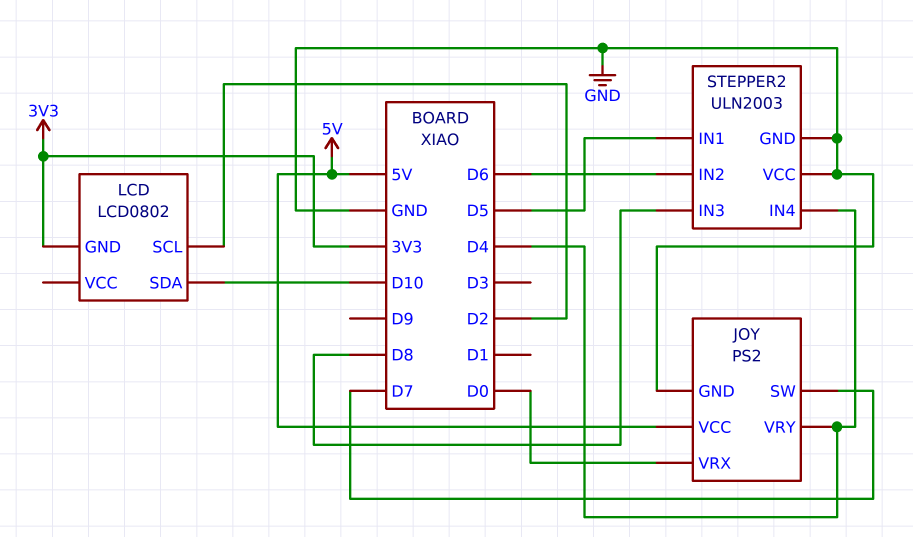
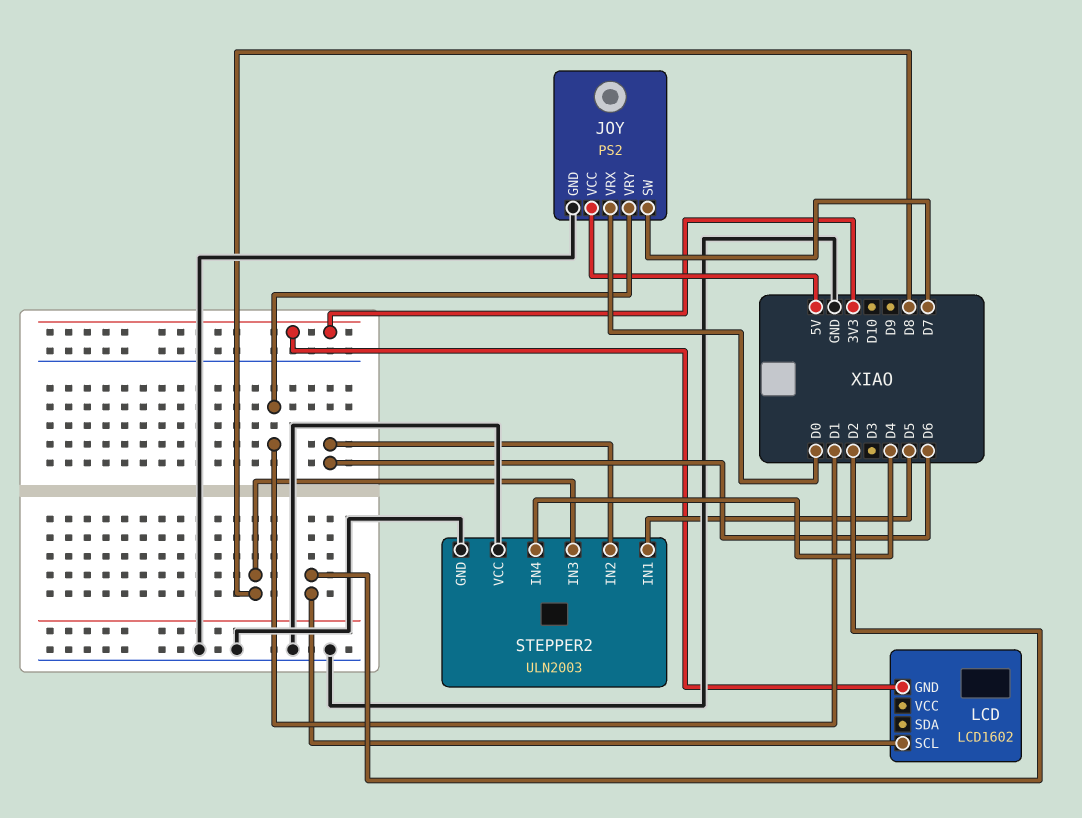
JOY pin VRY: D4 -> D1
LCD: LCD0802 -> LCD1602
LCD pin SDA: D10 -> none

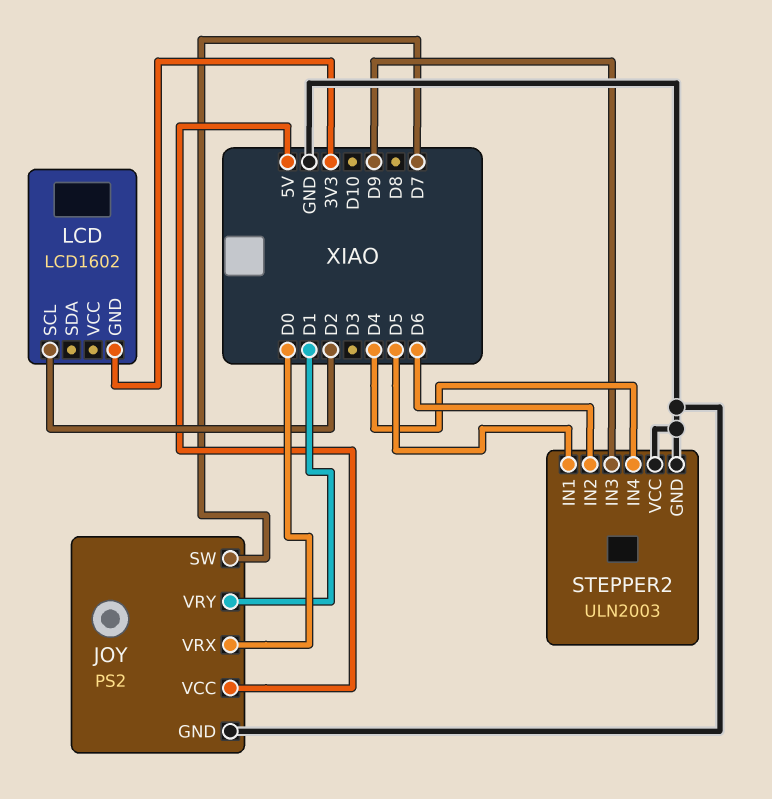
STEPPER2 pin IN3: D8 -> D9

